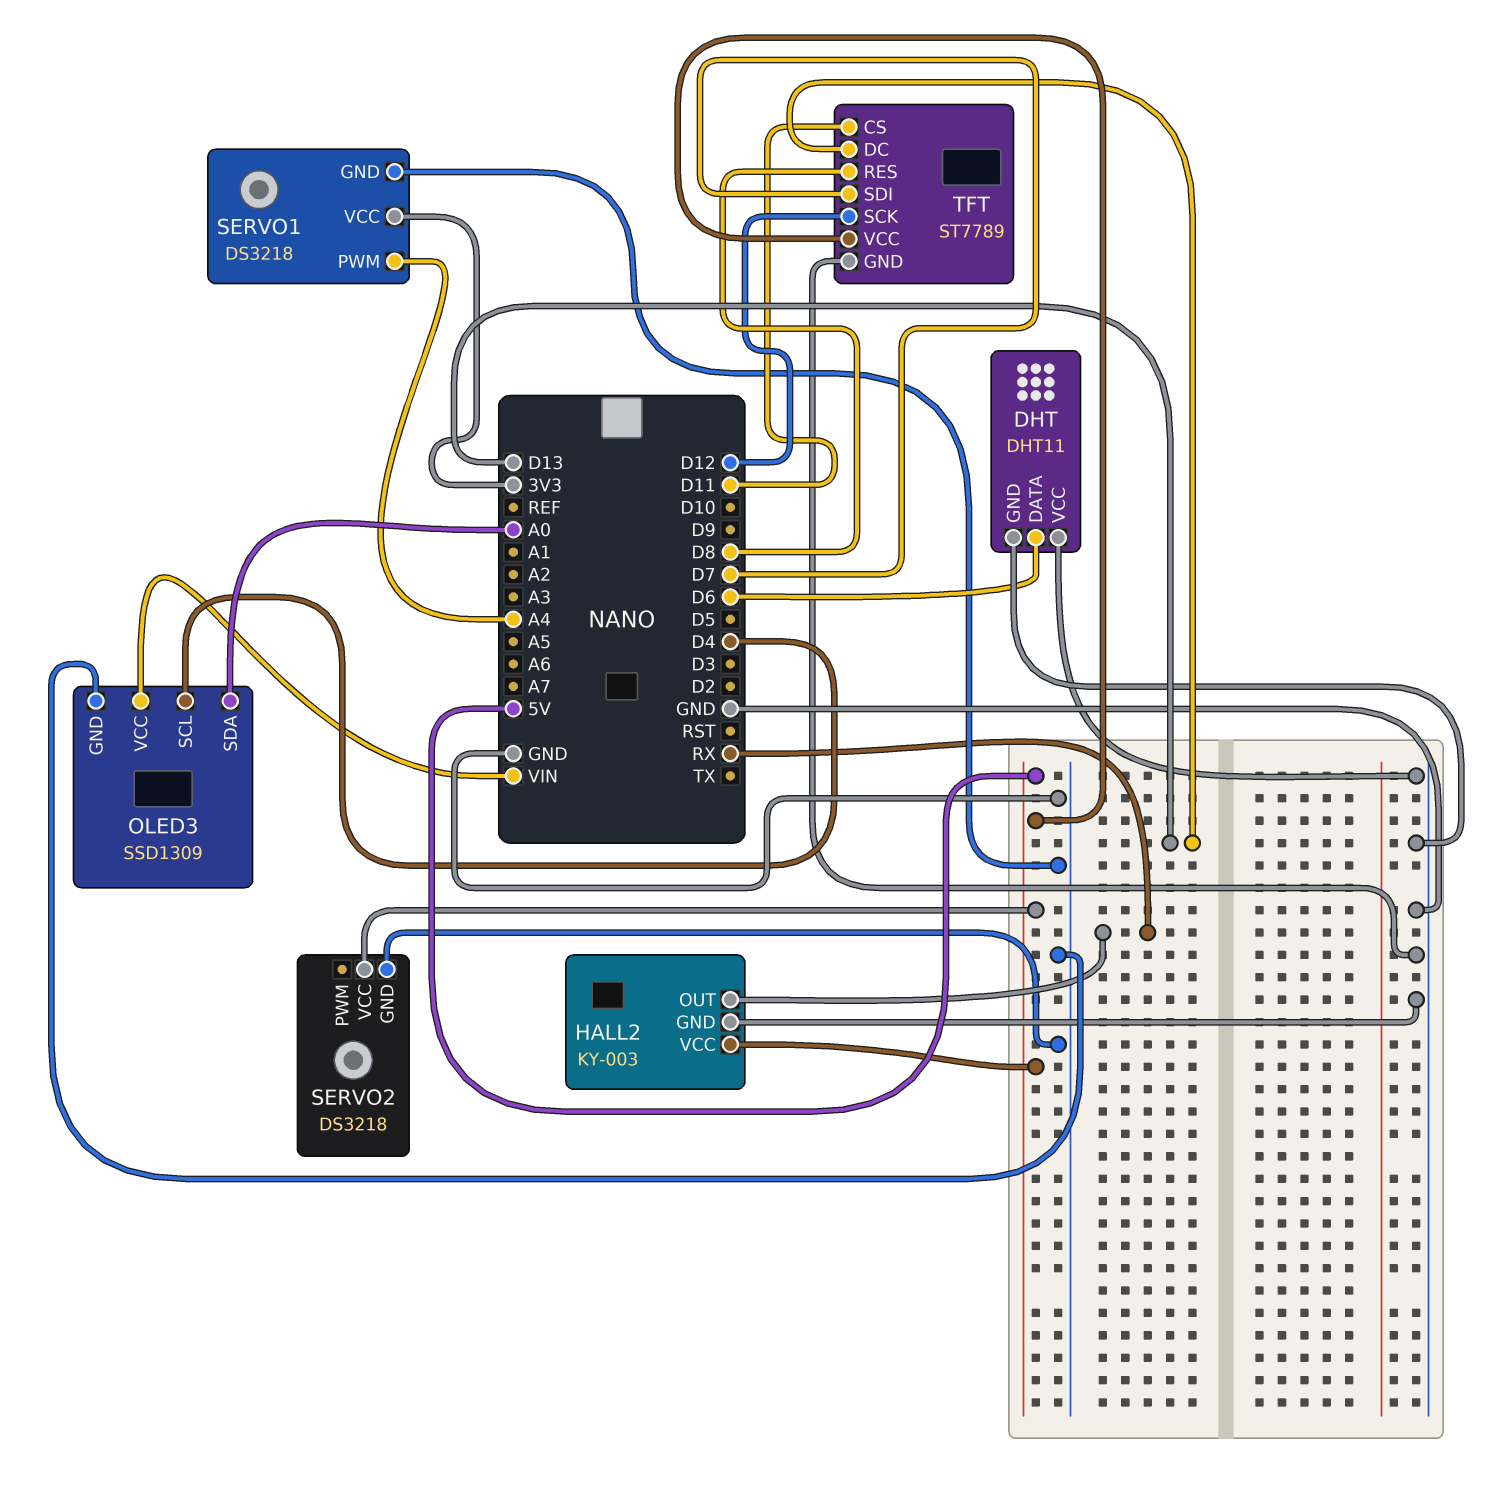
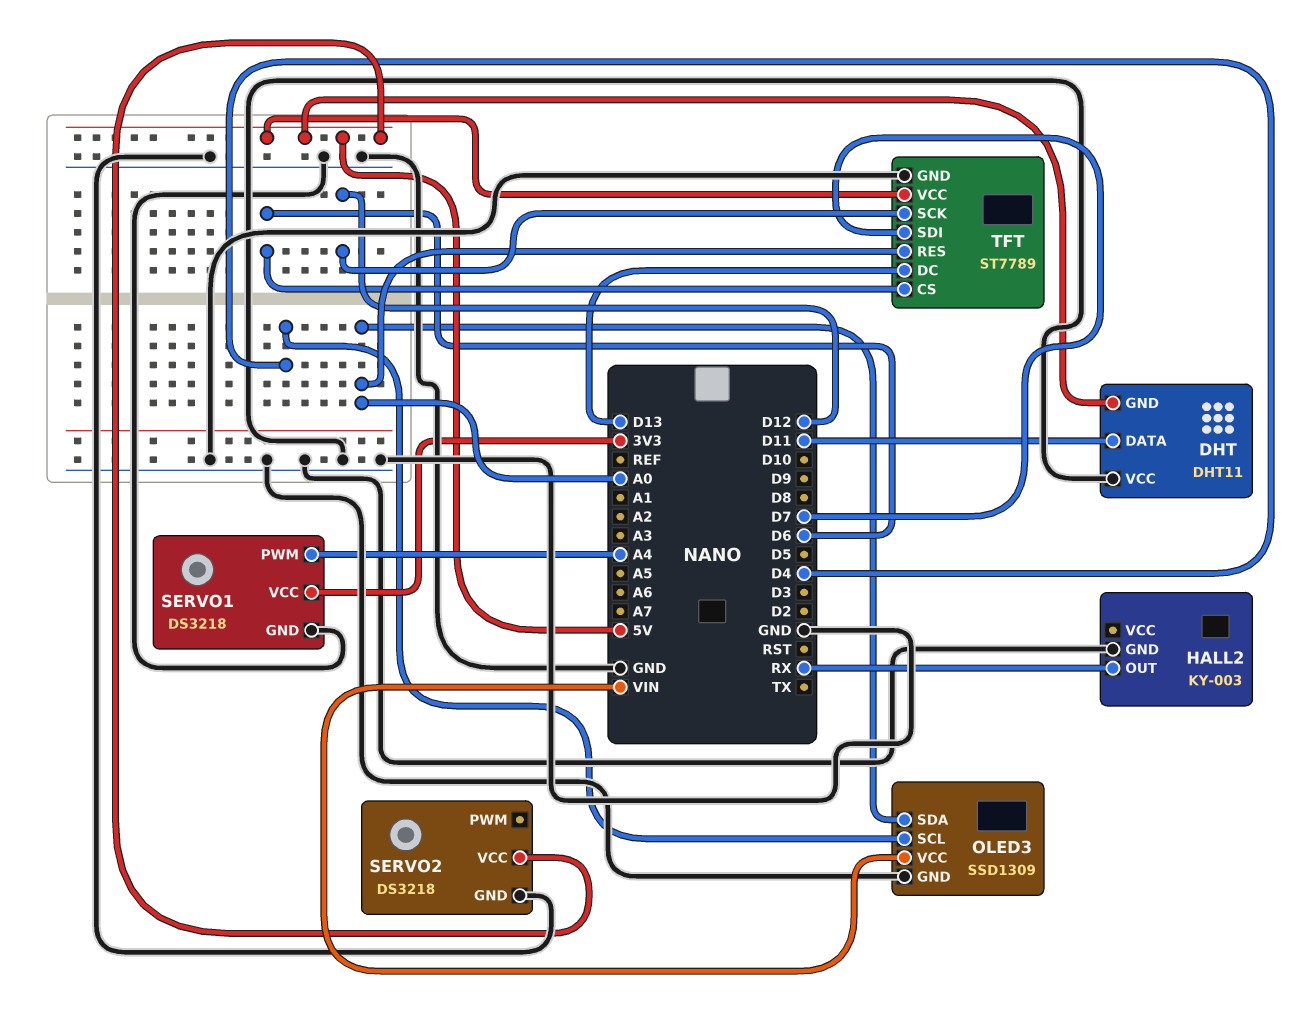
DHT pin DATA: D6 -> D11
DHT pin GND: GND -> 5V
HALL2 pin VCC: 5V -> none
TFT pin CS: D11 -> D6
TFT pin RES: D8 -> A0

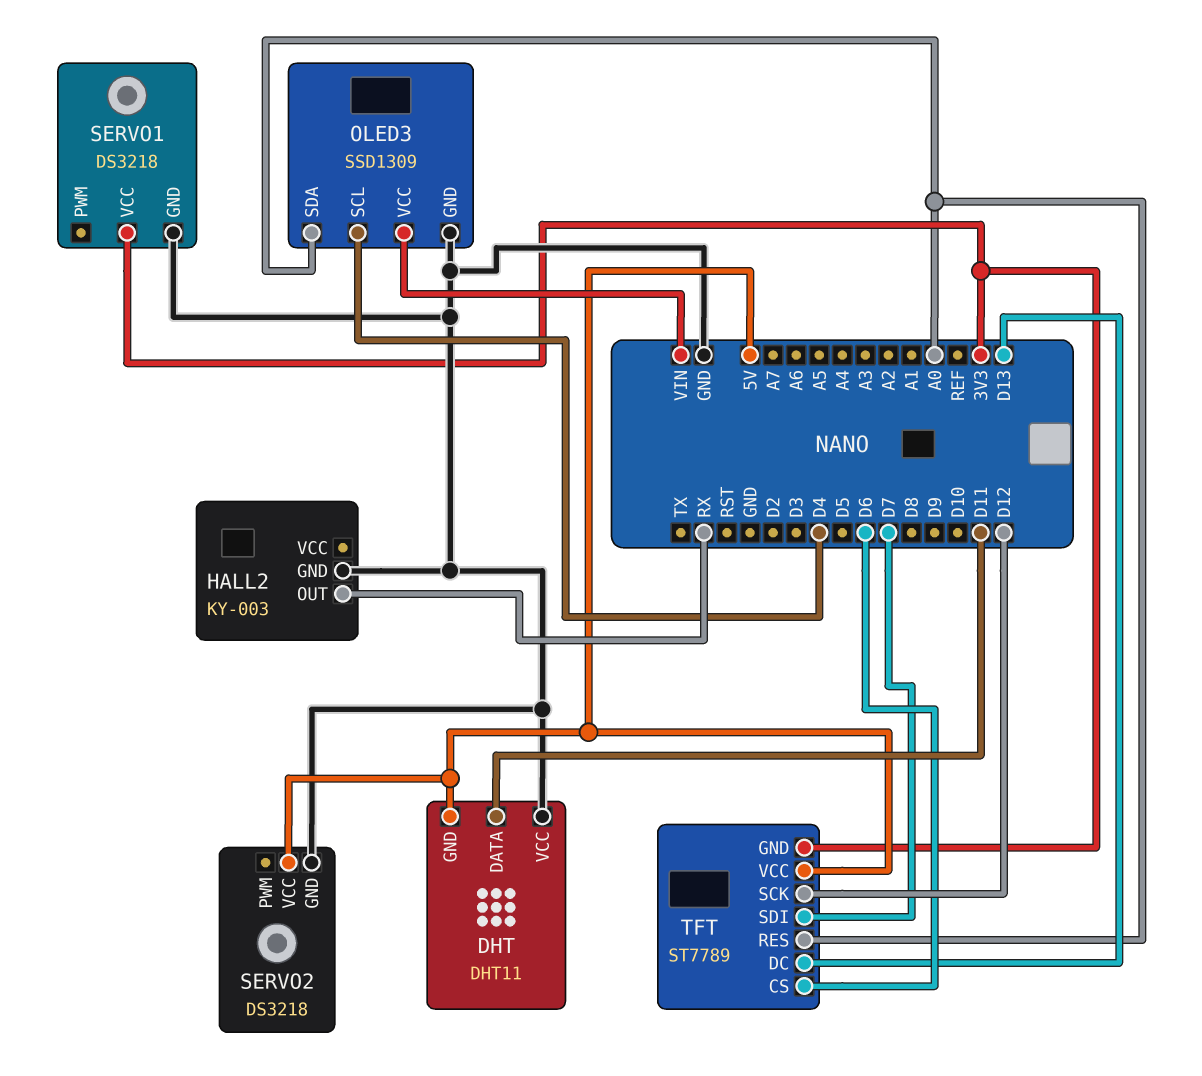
SERVO1 pin PWM: A4 -> none
TFT pin GND: GND -> 3V3

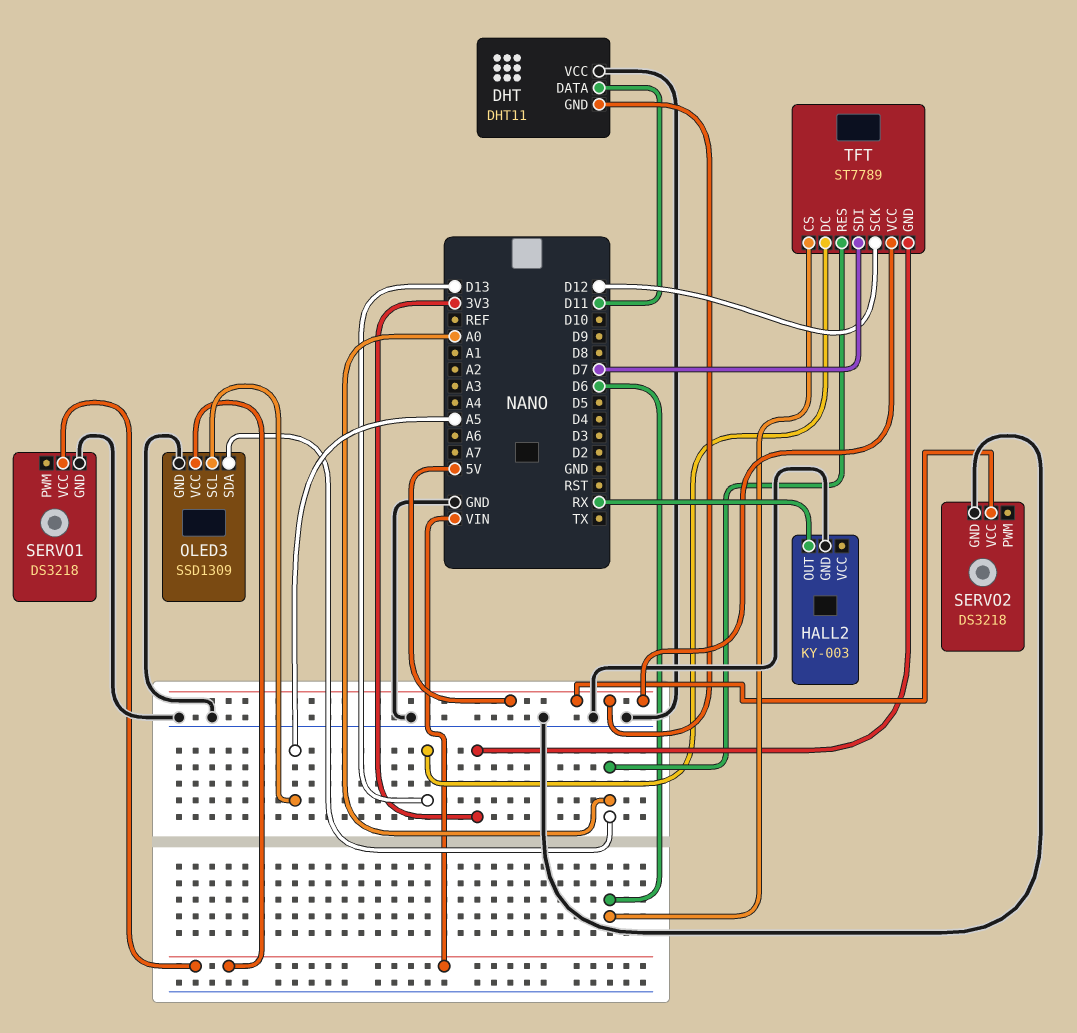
OLED3 pin SCL: D4 -> A5
SERVO1 pin VCC: 3V3 -> VIN

